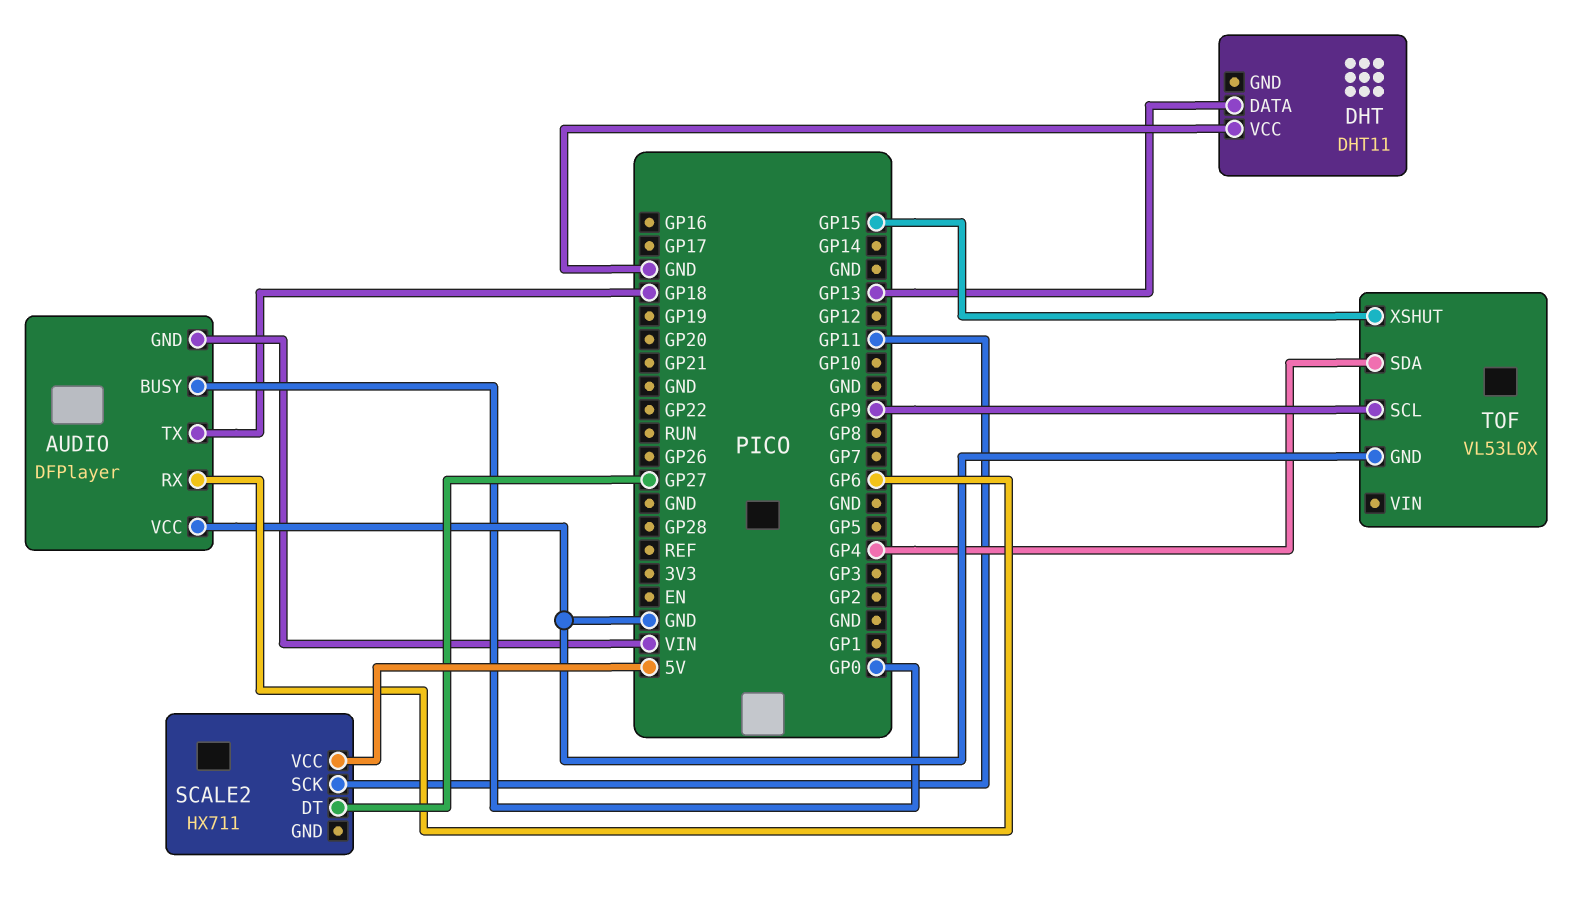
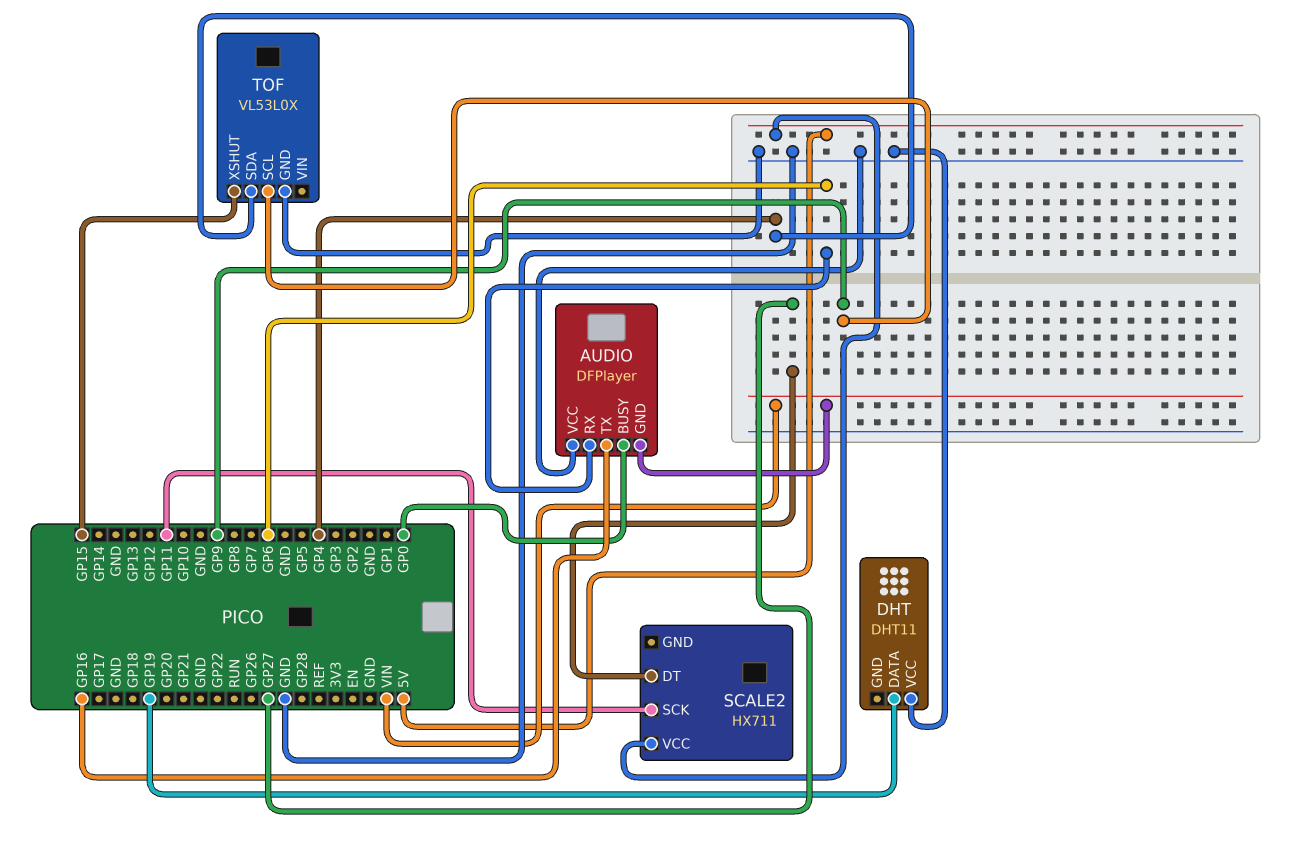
AUDIO pin TX: GP18 -> GP16
DHT pin DATA: GP13 -> GP19

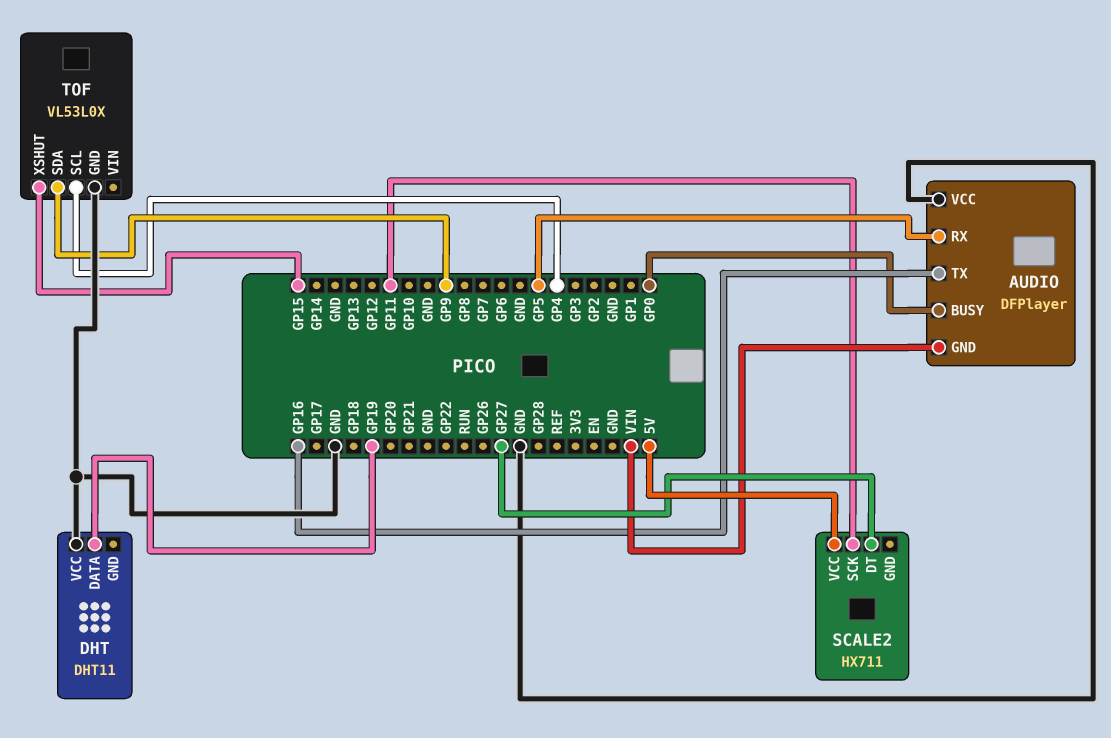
AUDIO pin RX: GP6 -> GP5
TOF pin SCL: GP9 -> GP4
TOF pin SDA: GP4 -> GP9

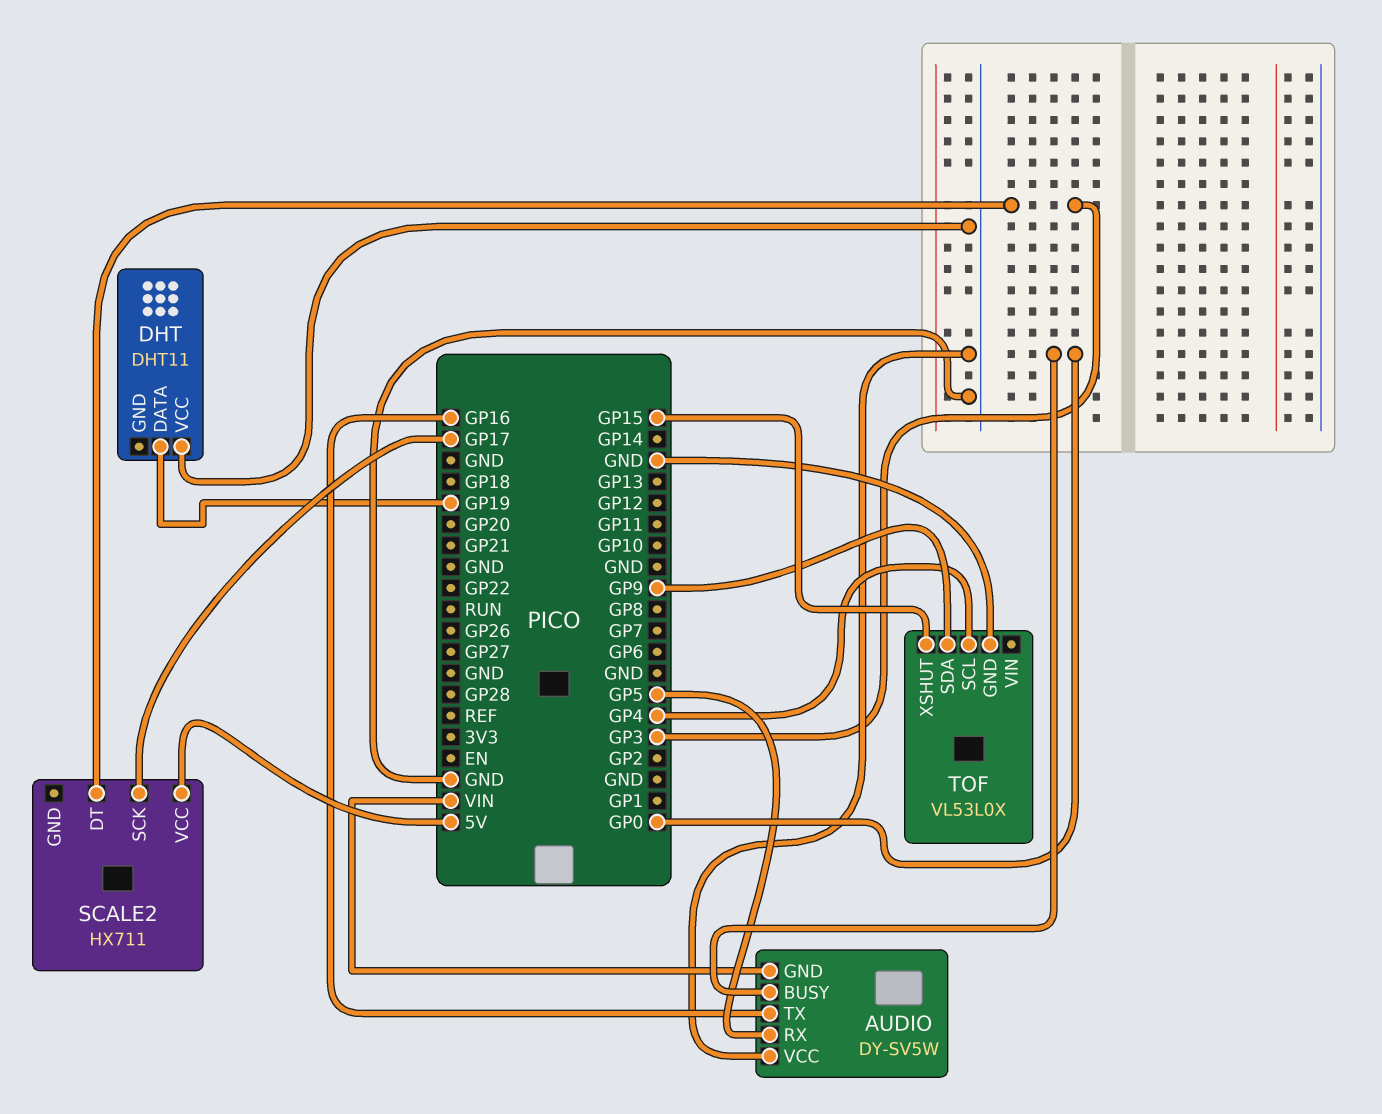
AUDIO: DFPlayer -> DY-SV5W
SCALE2 pin DT: GP27 -> GP3
SCALE2 pin SCK: GP11 -> GP17

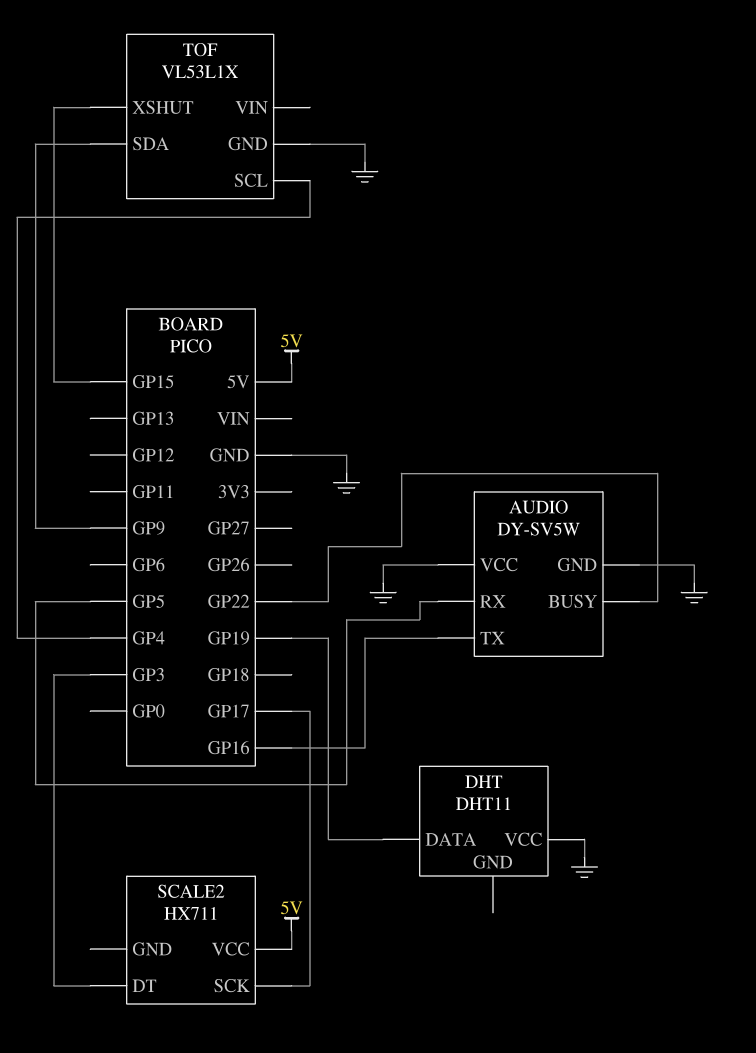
AUDIO pin BUSY: GP0 -> GP22
AUDIO pin GND: VIN -> GND
TOF: VL53L0X -> VL53L1X

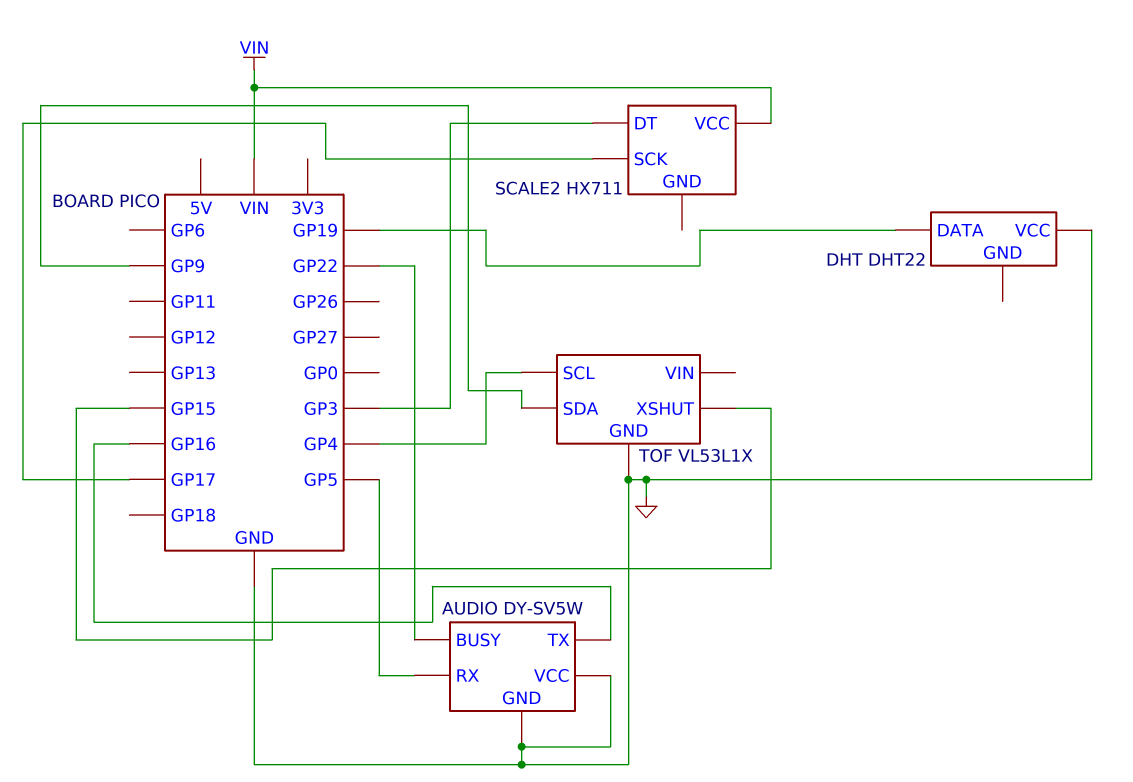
DHT: DHT11 -> DHT22
SCALE2 pin VCC: 5V -> VIN

